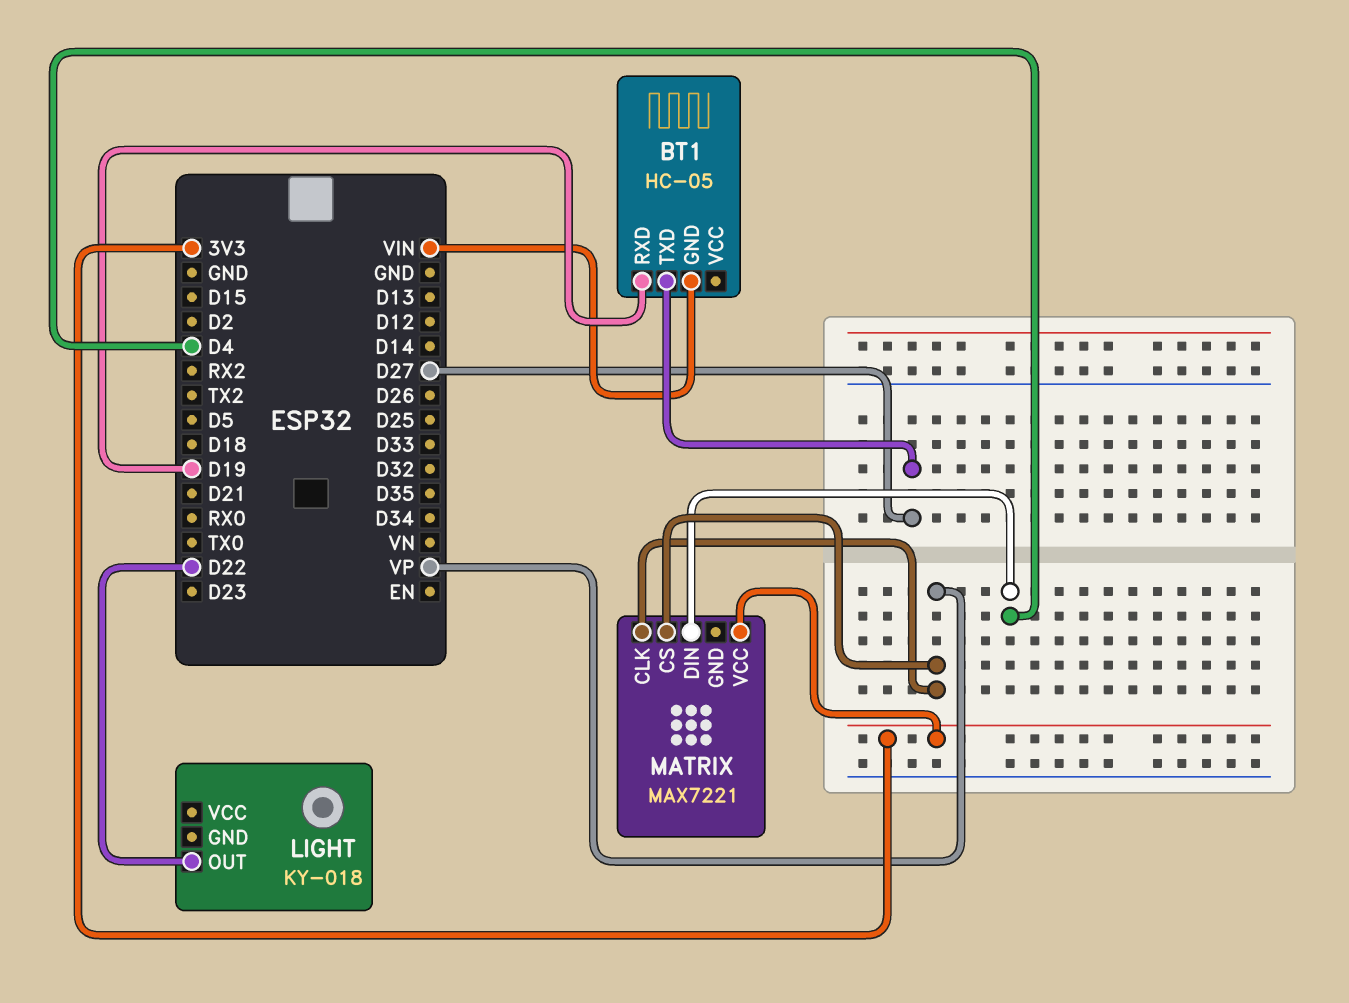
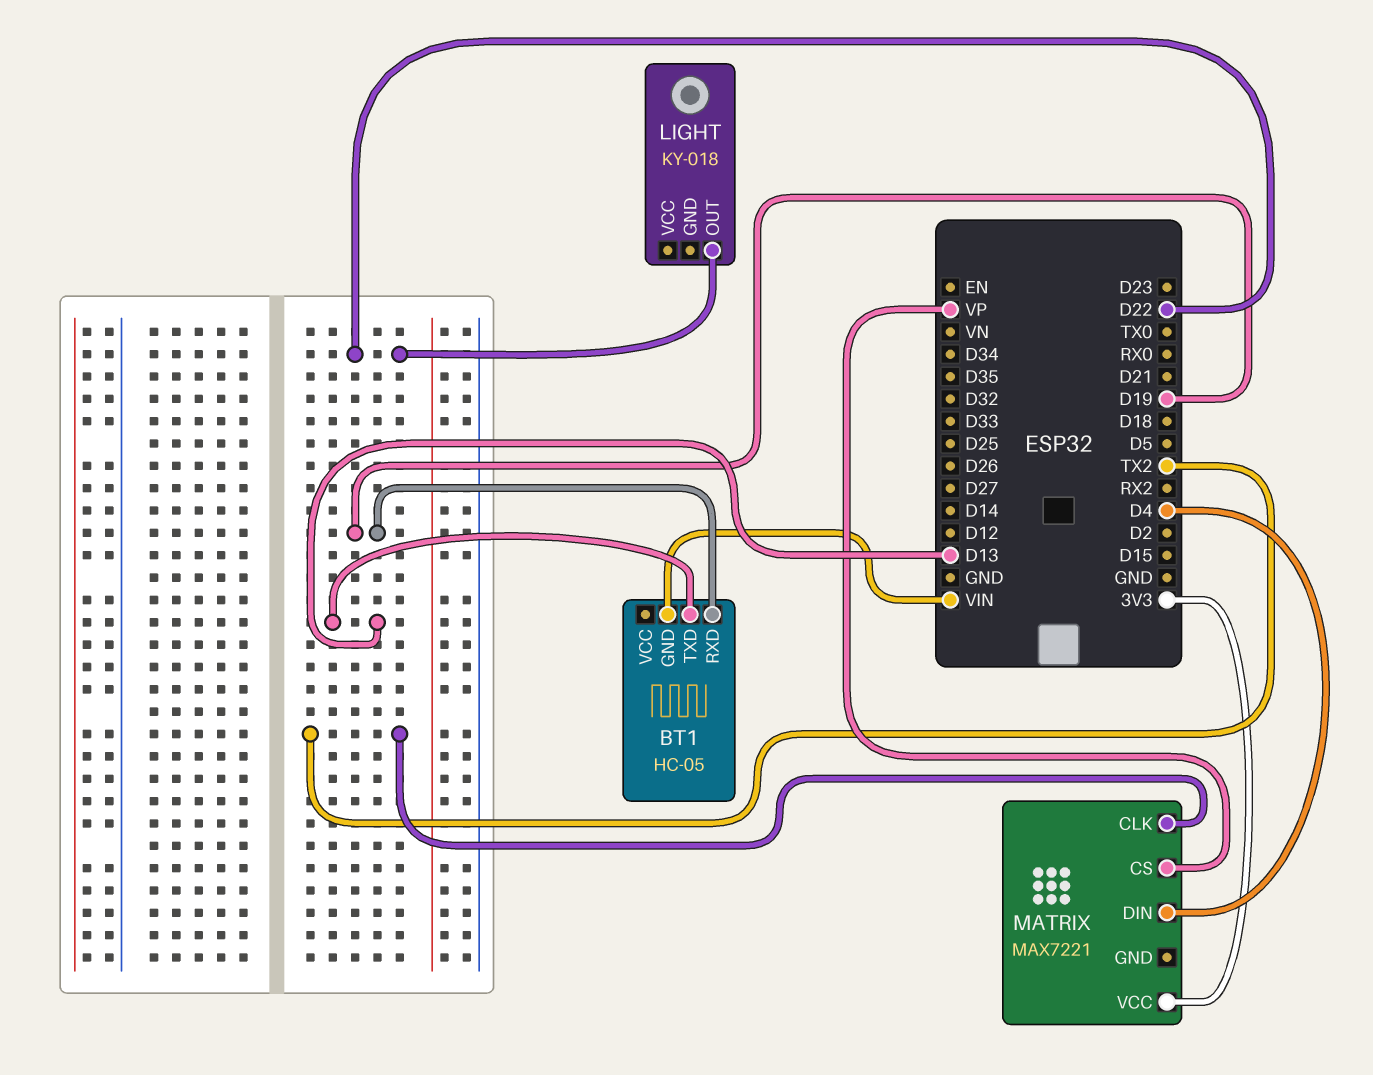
BT1 pin TXD: D27 -> D13
MATRIX pin CLK: VP -> TX2

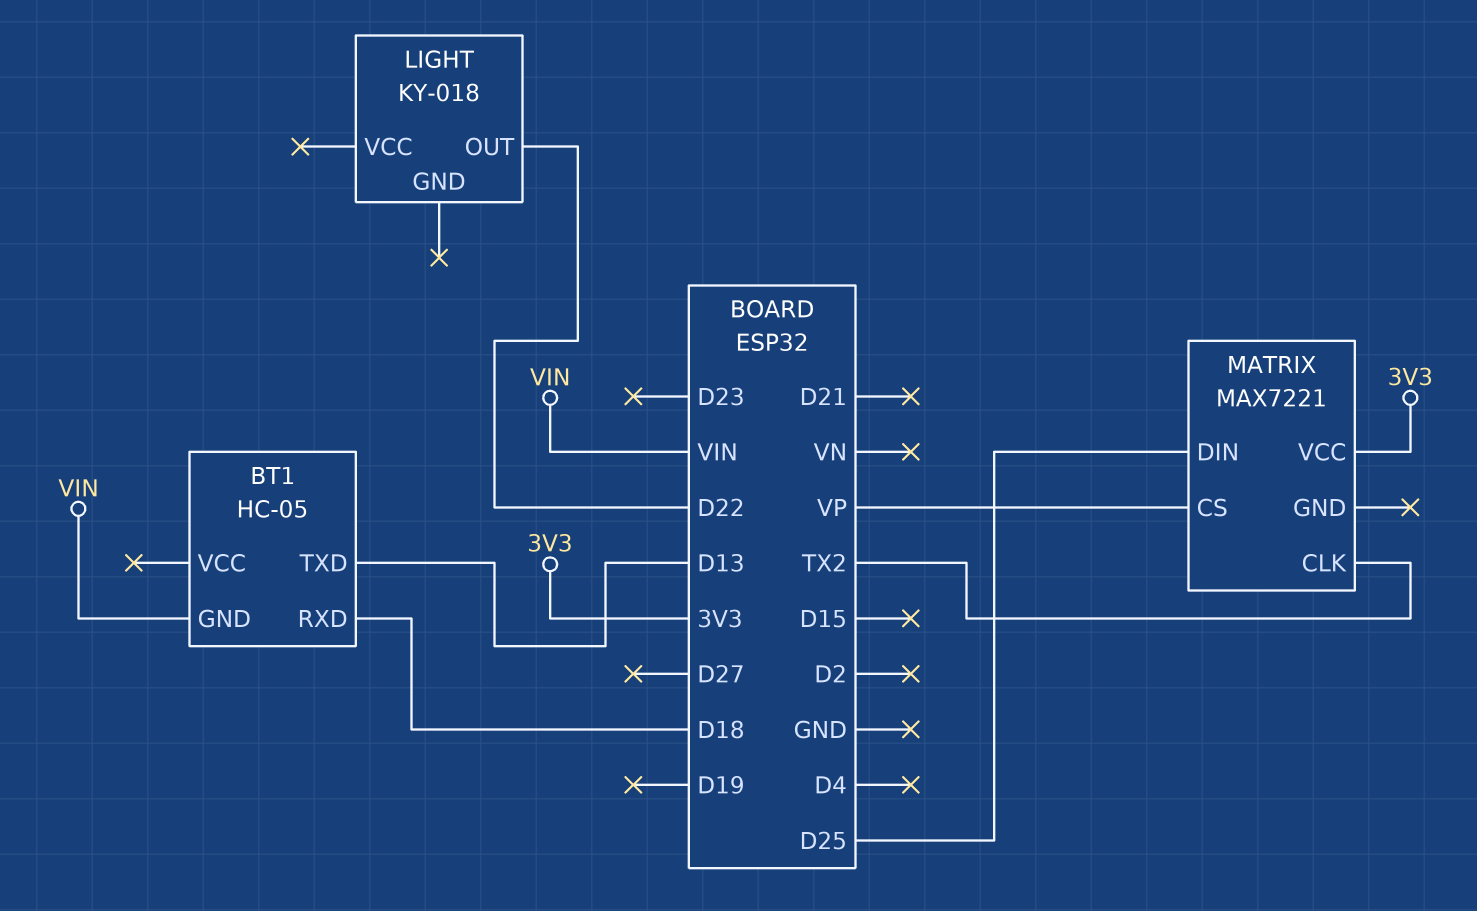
BT1 pin RXD: D19 -> D18
MATRIX pin DIN: D4 -> D25

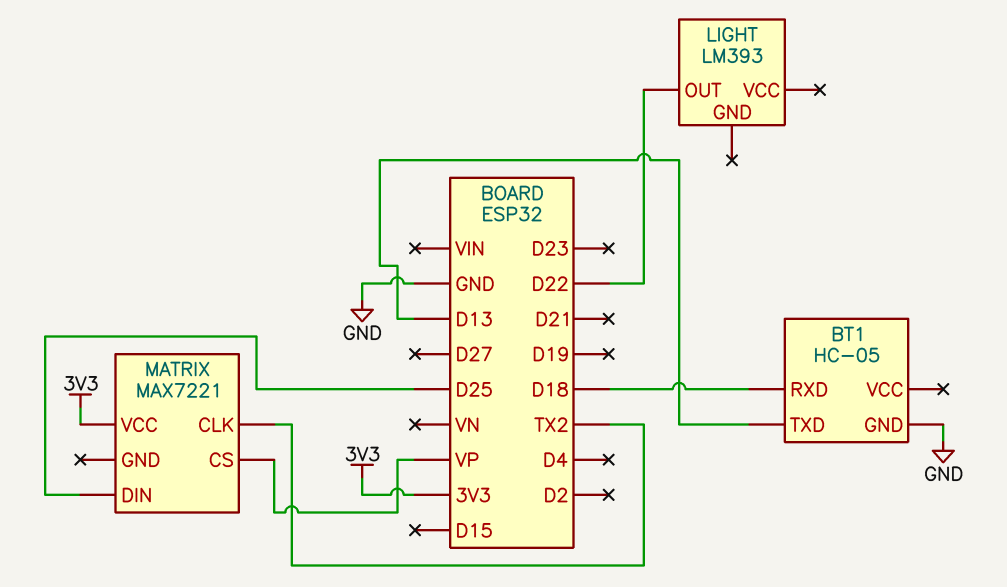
BT1 pin GND: VIN -> GND
LIGHT: KY-018 -> LM393

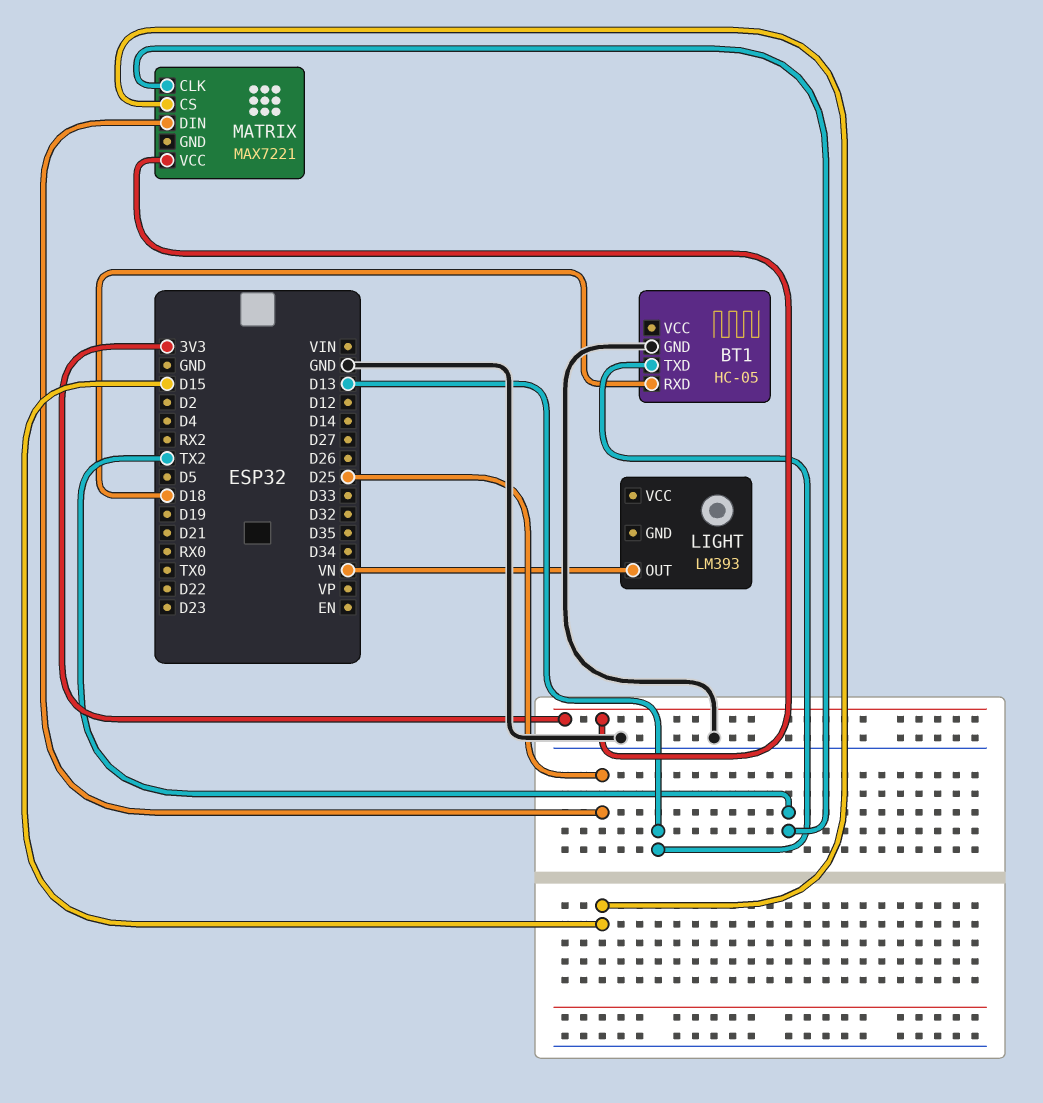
LIGHT pin OUT: D22 -> VN
MATRIX pin CS: VP -> D15

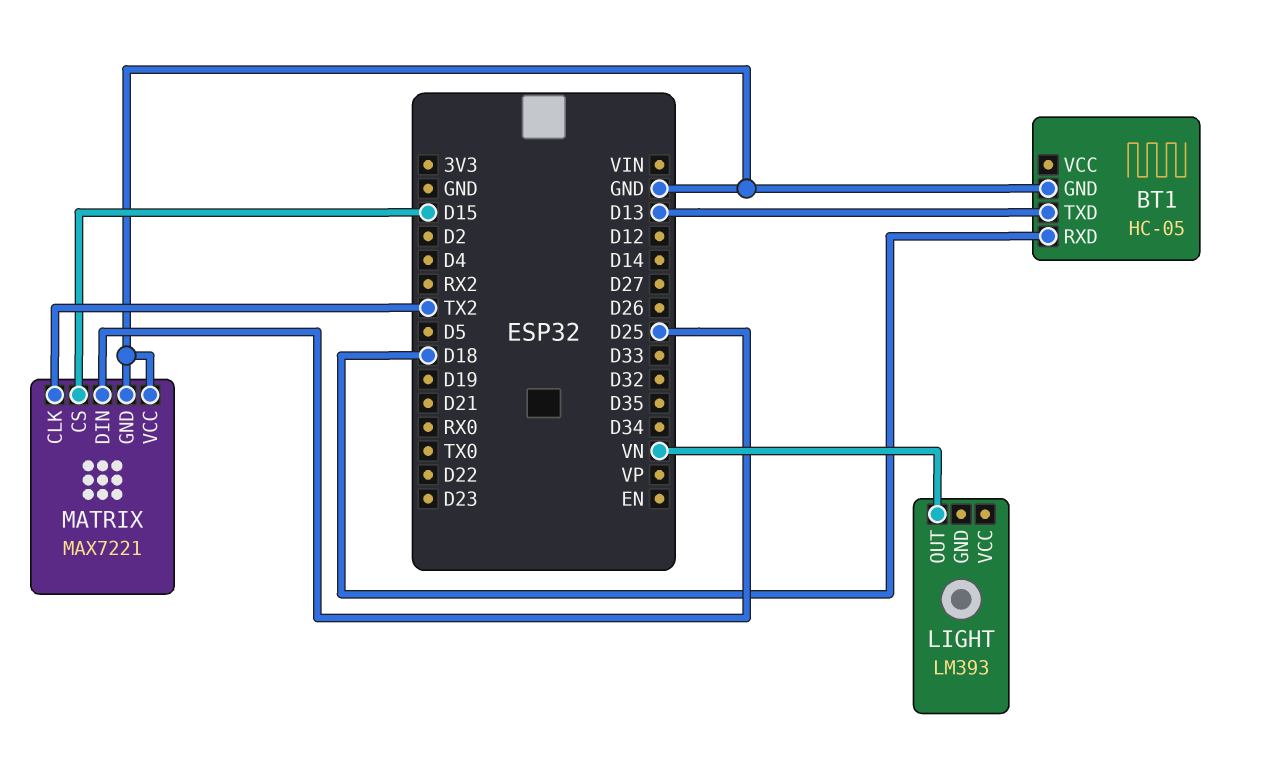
MATRIX pin GND: none -> GND
MATRIX pin VCC: 3V3 -> GND

